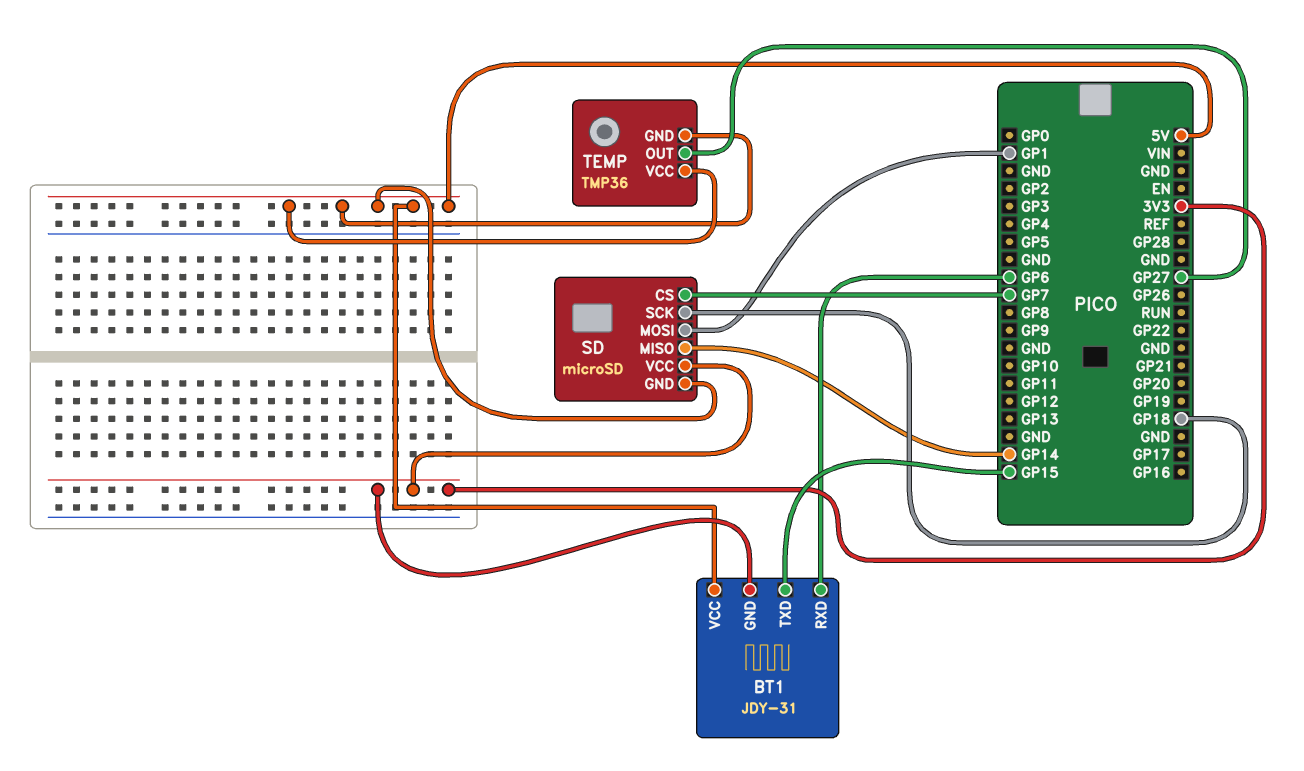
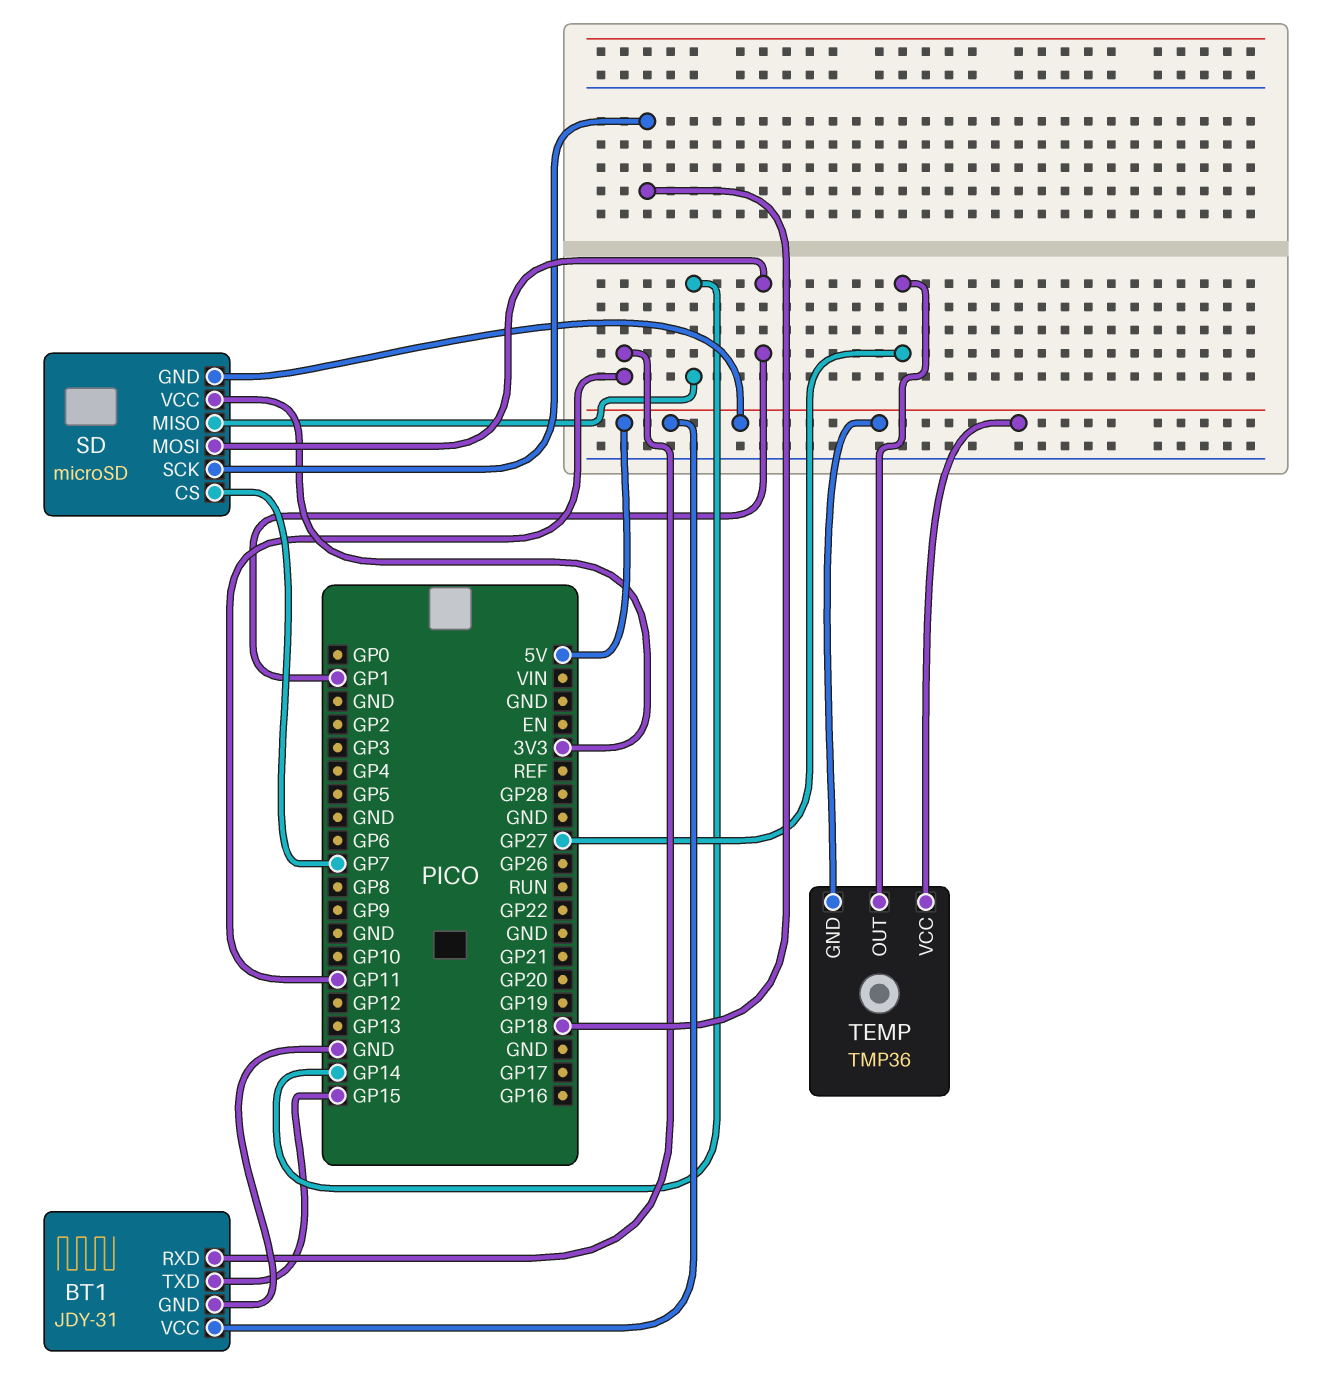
BT1 pin GND: 3V3 -> GND
BT1 pin RXD: GP6 -> GP11

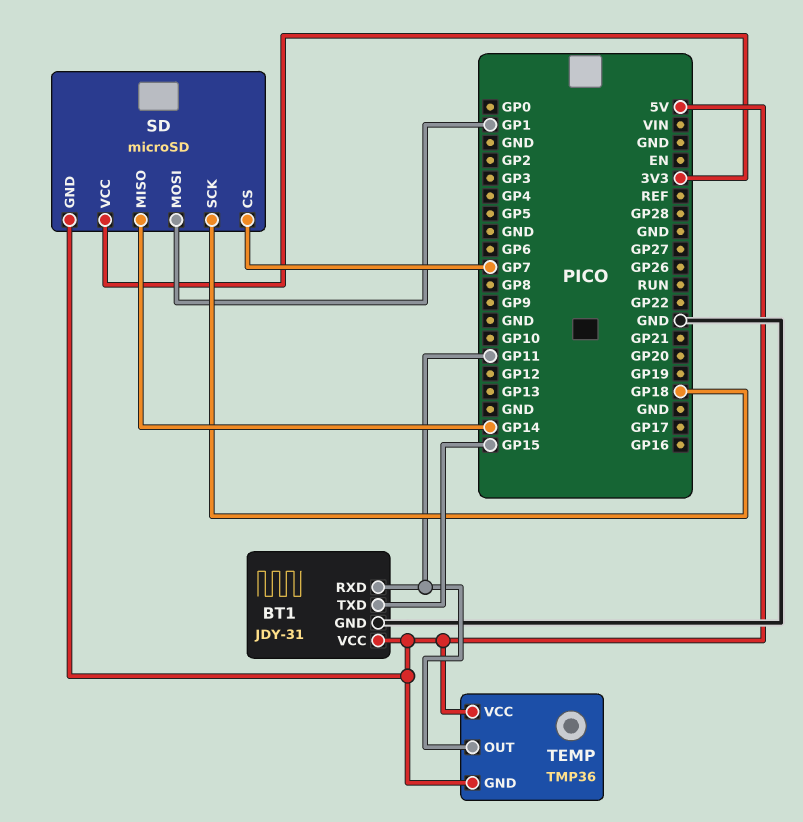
TEMP pin OUT: GP27 -> GP11

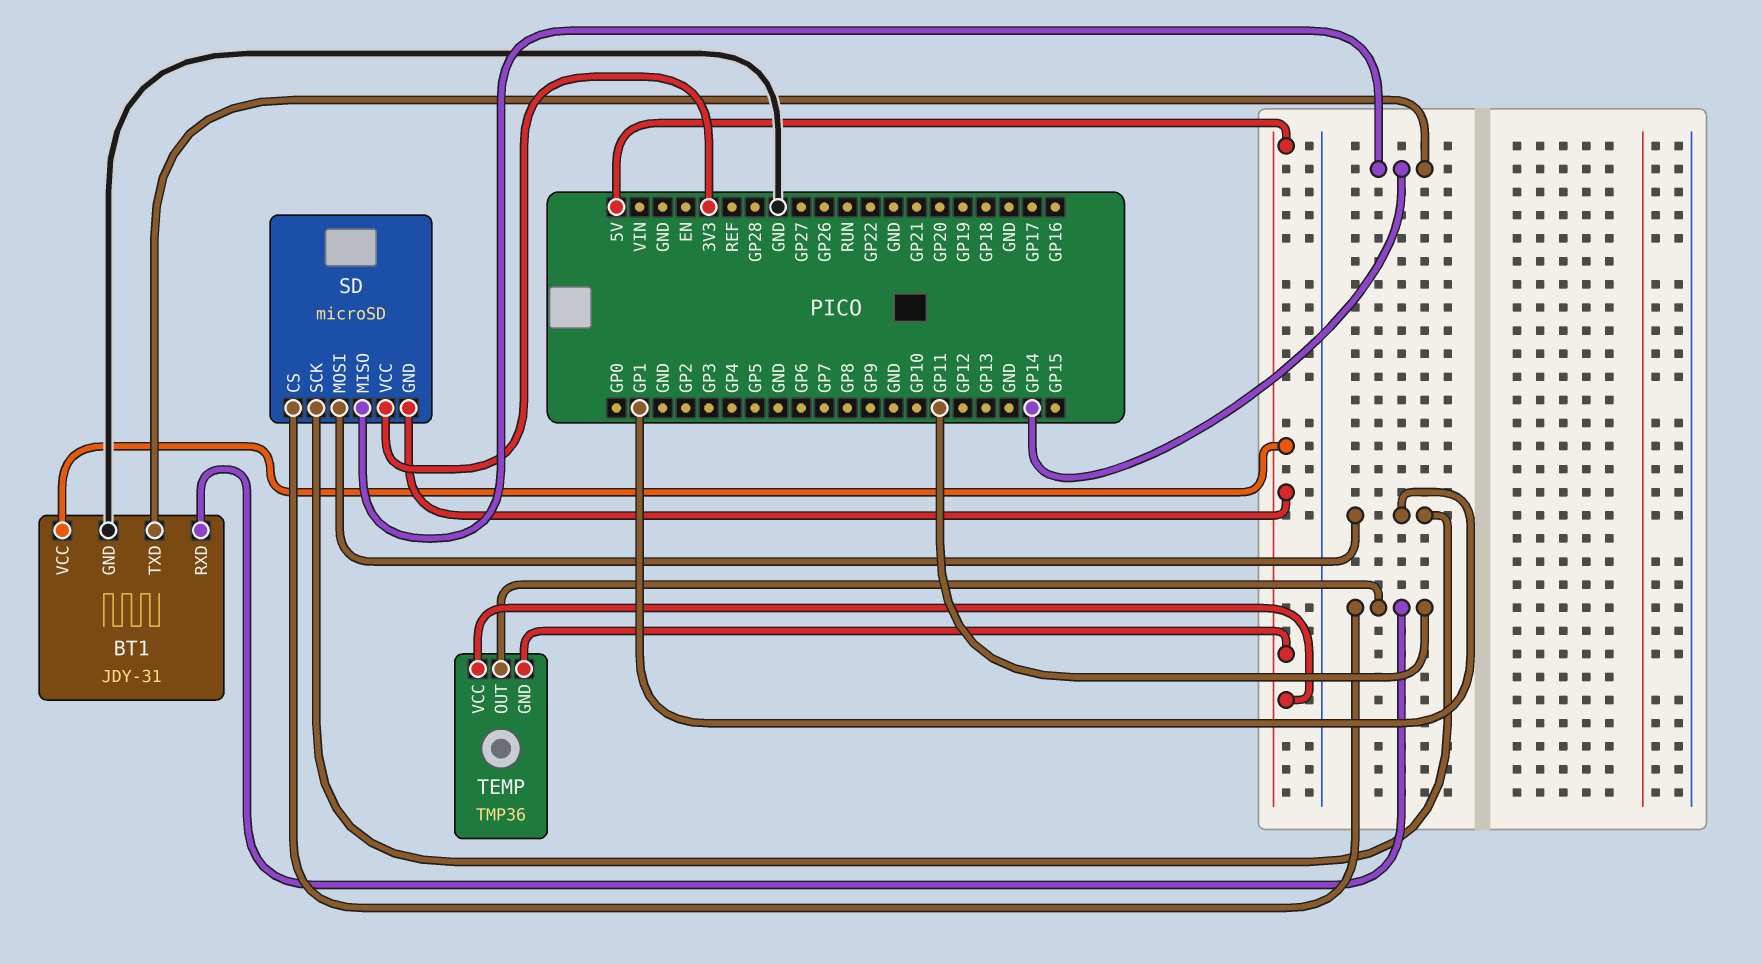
BT1 pin TXD: GP15 -> GP14
SD pin CS: GP7 -> GP11
SD pin SCK: GP18 -> GP1

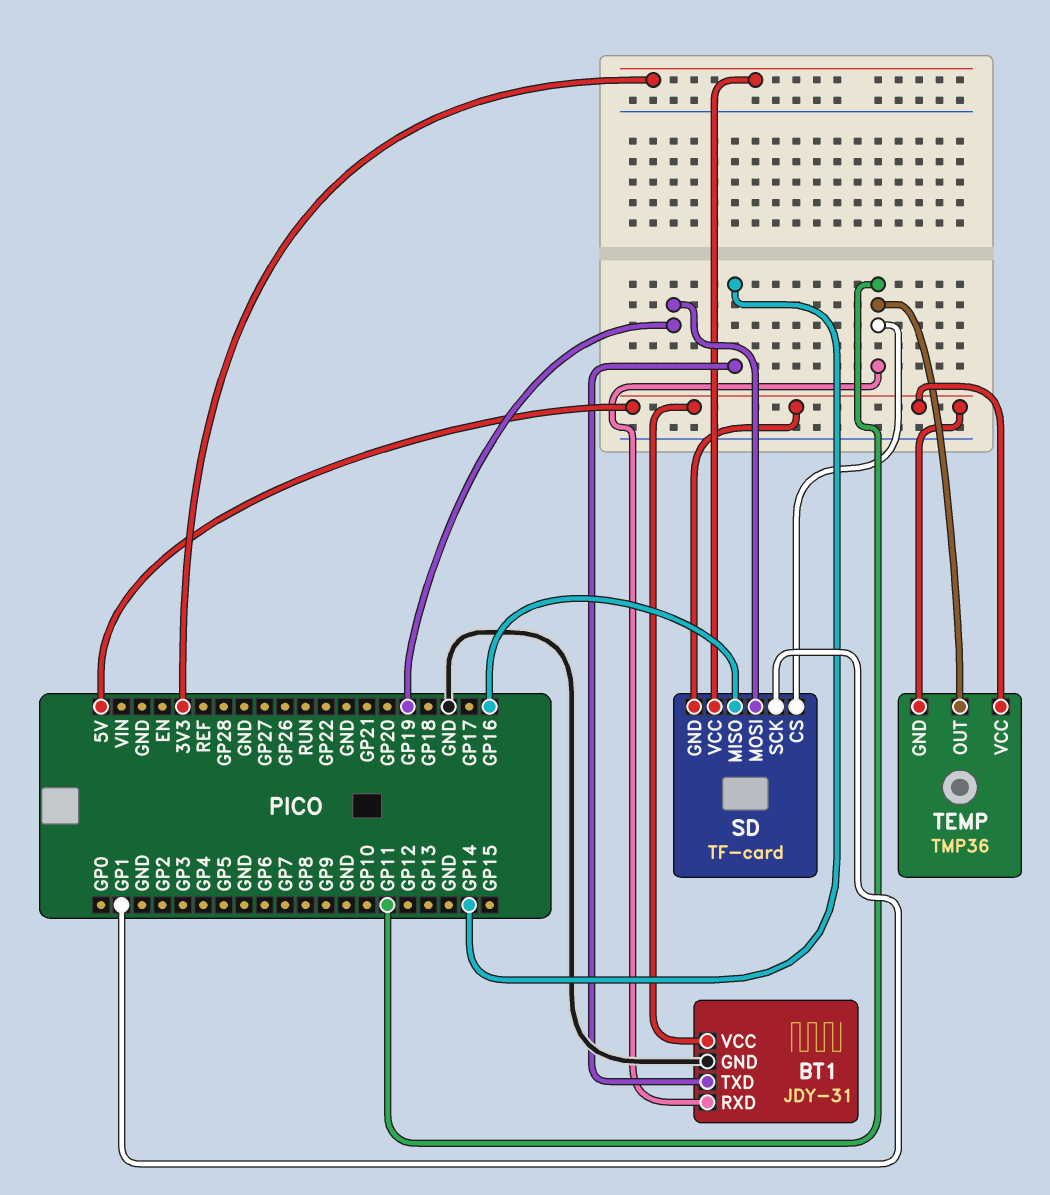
SD: microSD -> TF-card
SD pin MISO: GP14 -> GP16
SD pin MOSI: GP1 -> GP19

